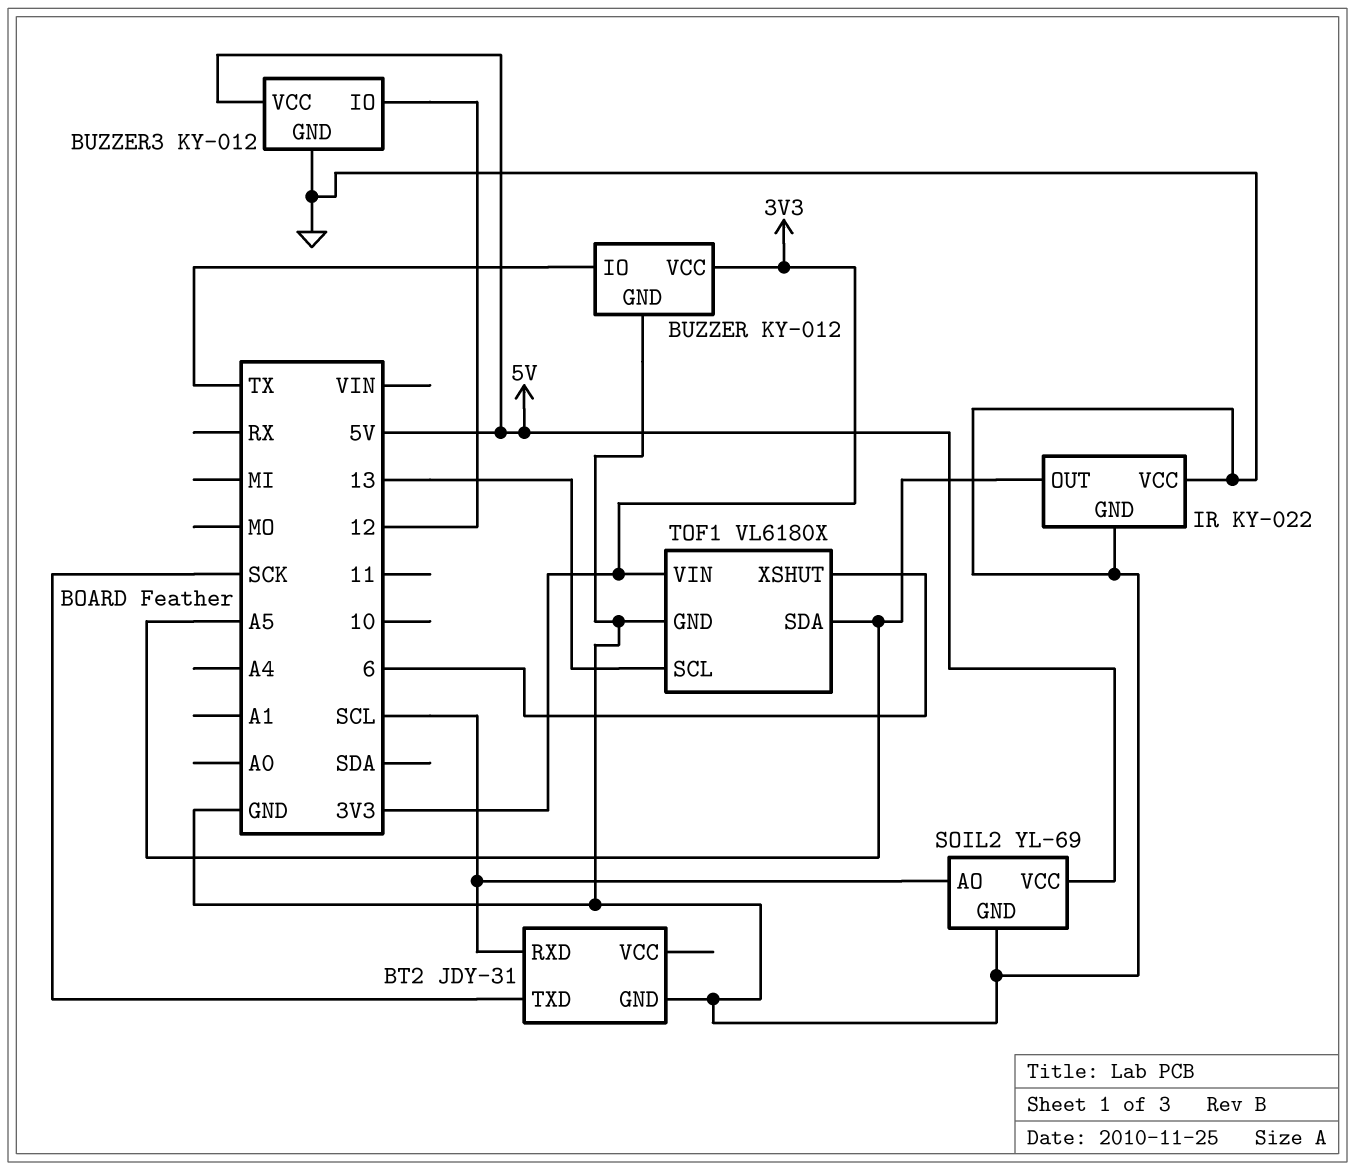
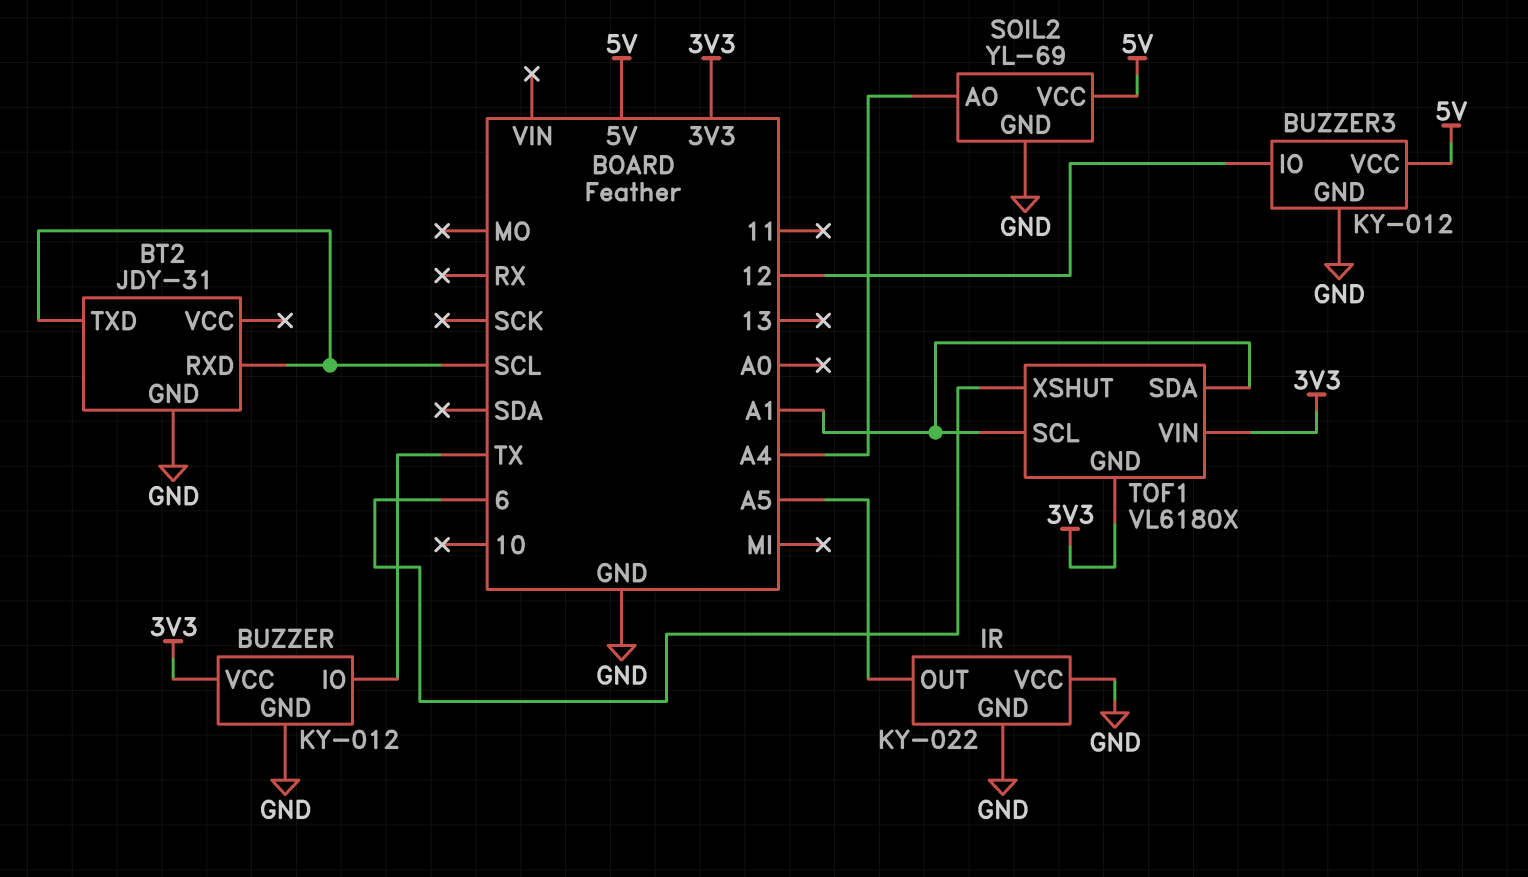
BT2 pin TXD: SCK -> SCL
SOIL2 pin AO: SCL -> A4
TOF1 pin GND: GND -> 3V3
TOF1 pin SCL: 13 -> A1
TOF1 pin SDA: A5 -> A1

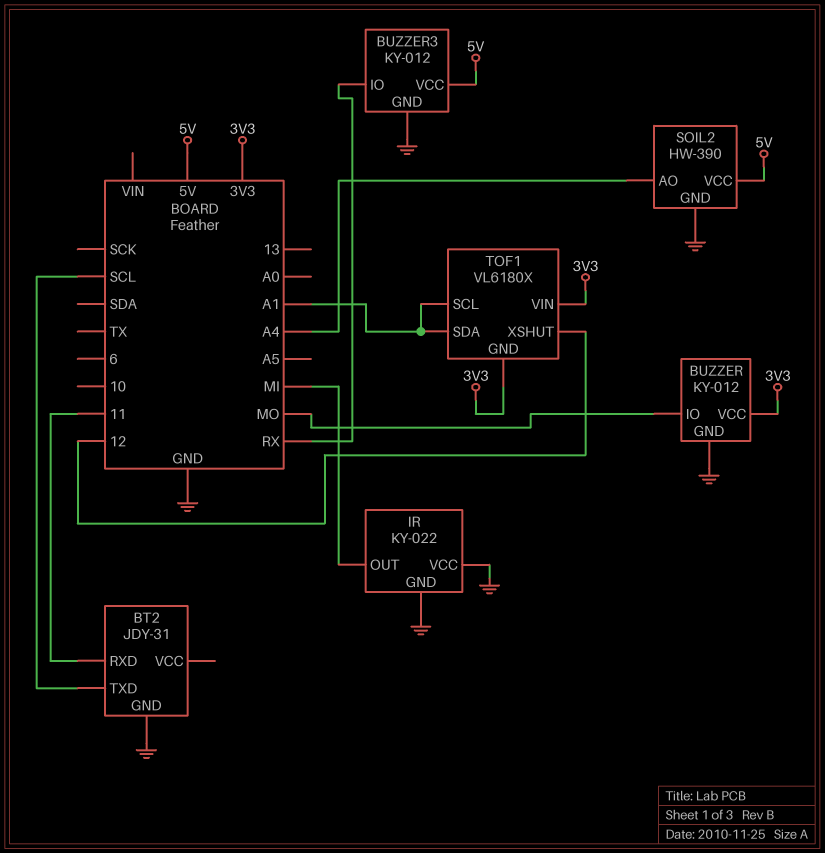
BT2 pin RXD: SCL -> 11
BUZZER pin IO: TX -> MO
BUZZER3 pin IO: 12 -> RX
IR pin OUT: A5 -> MI
SOIL2: YL-69 -> HW-390
TOF1 pin XSHUT: 6 -> 12

